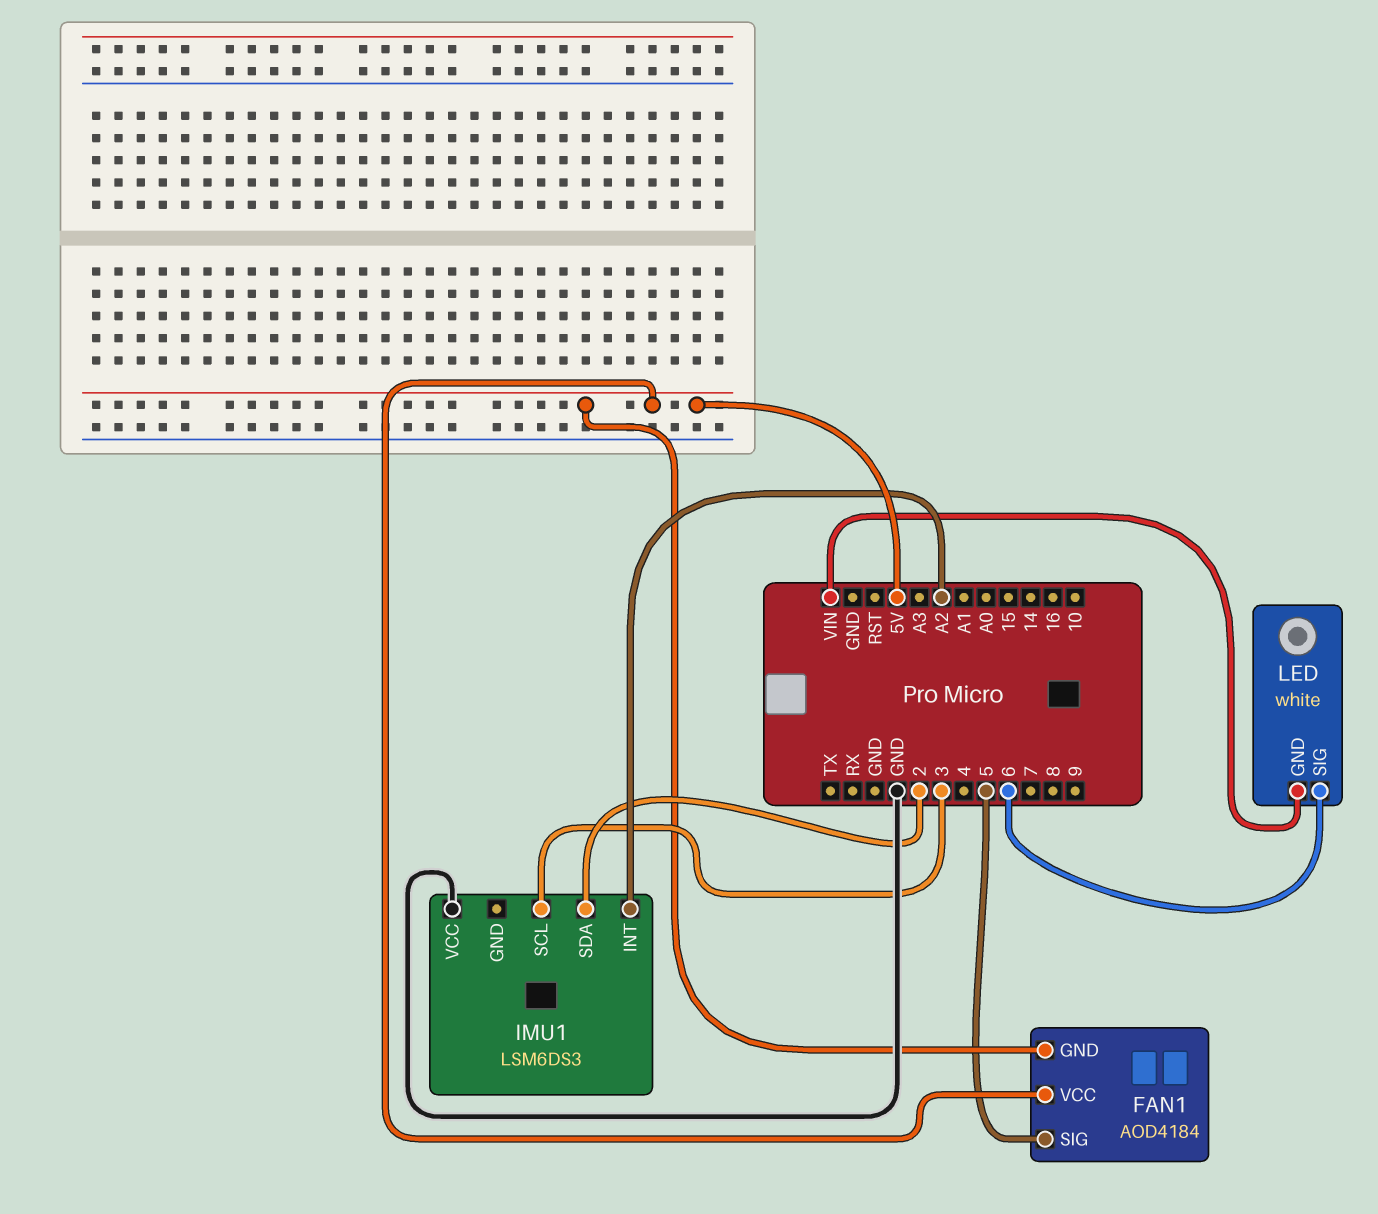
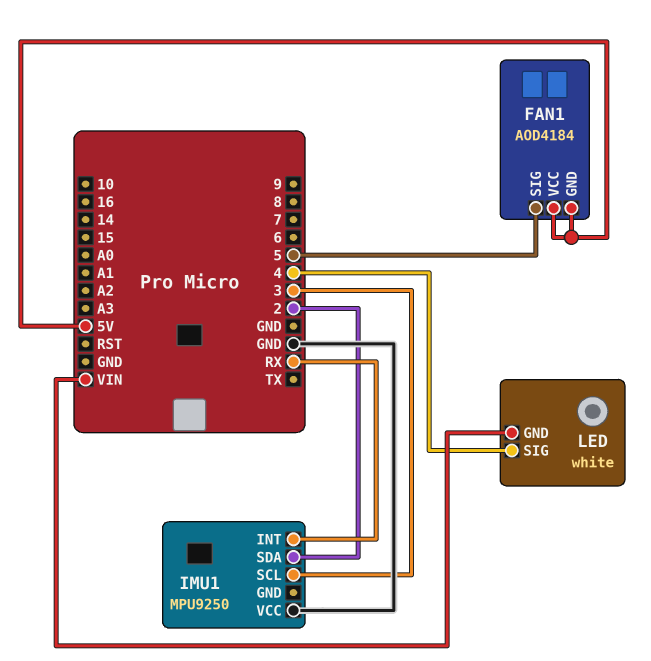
IMU1: LSM6DS3 -> MPU9250
IMU1 pin INT: A2 -> RX
LED pin SIG: 6 -> 4

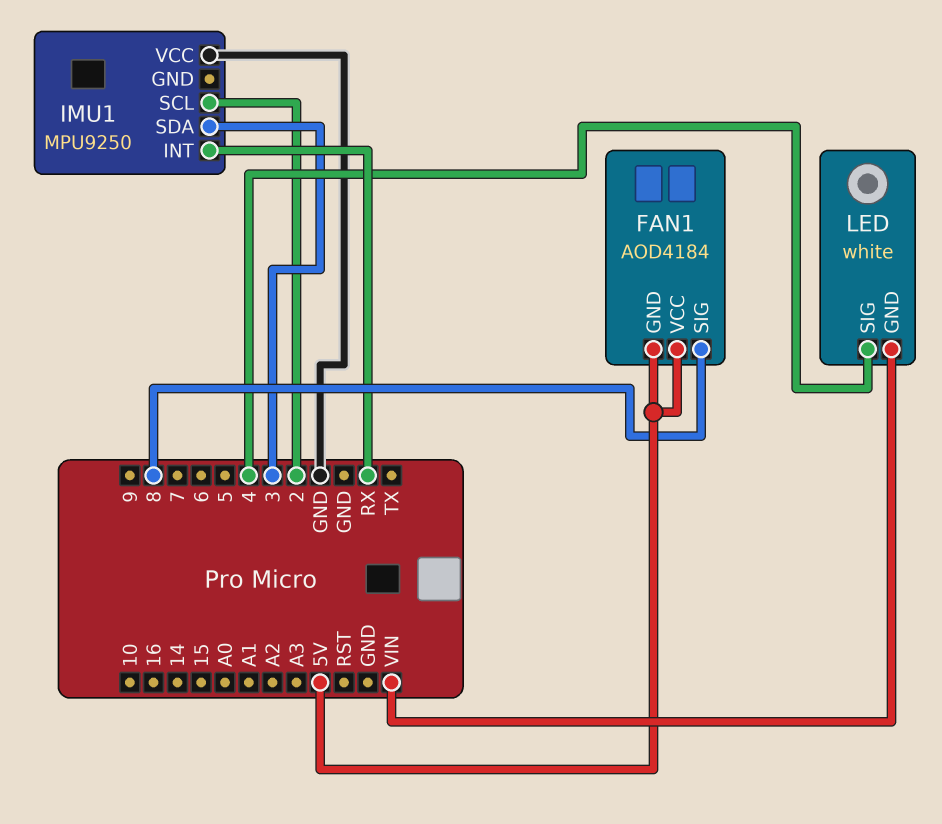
FAN1 pin SIG: 5 -> 8
IMU1 pin SCL: 3 -> 2
IMU1 pin SDA: 2 -> 3

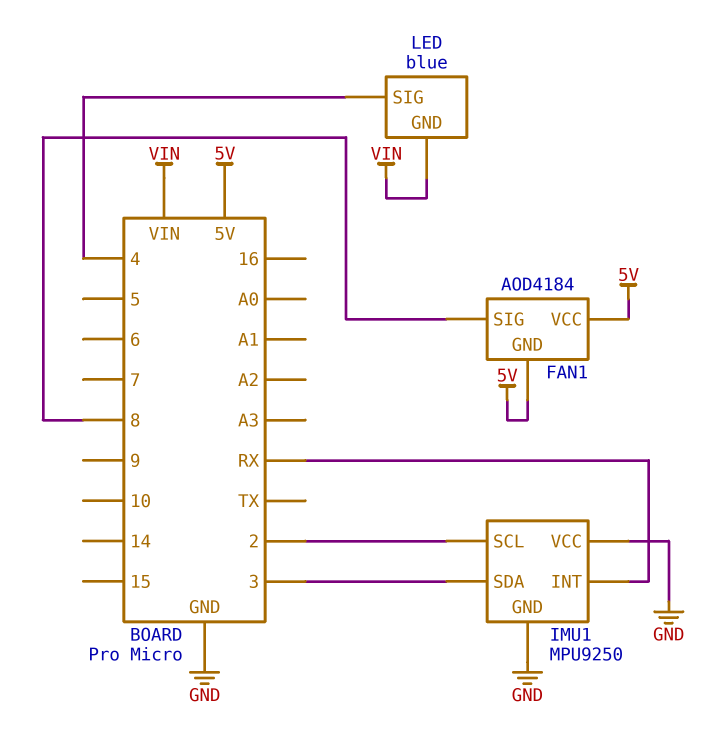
IMU1 pin GND: none -> GND
LED: white -> blue

